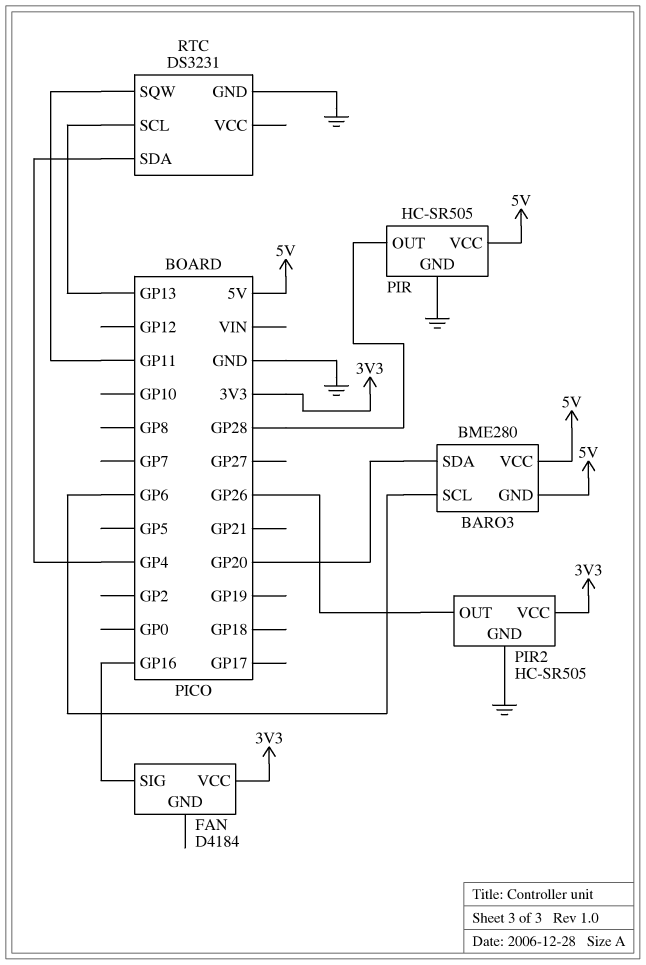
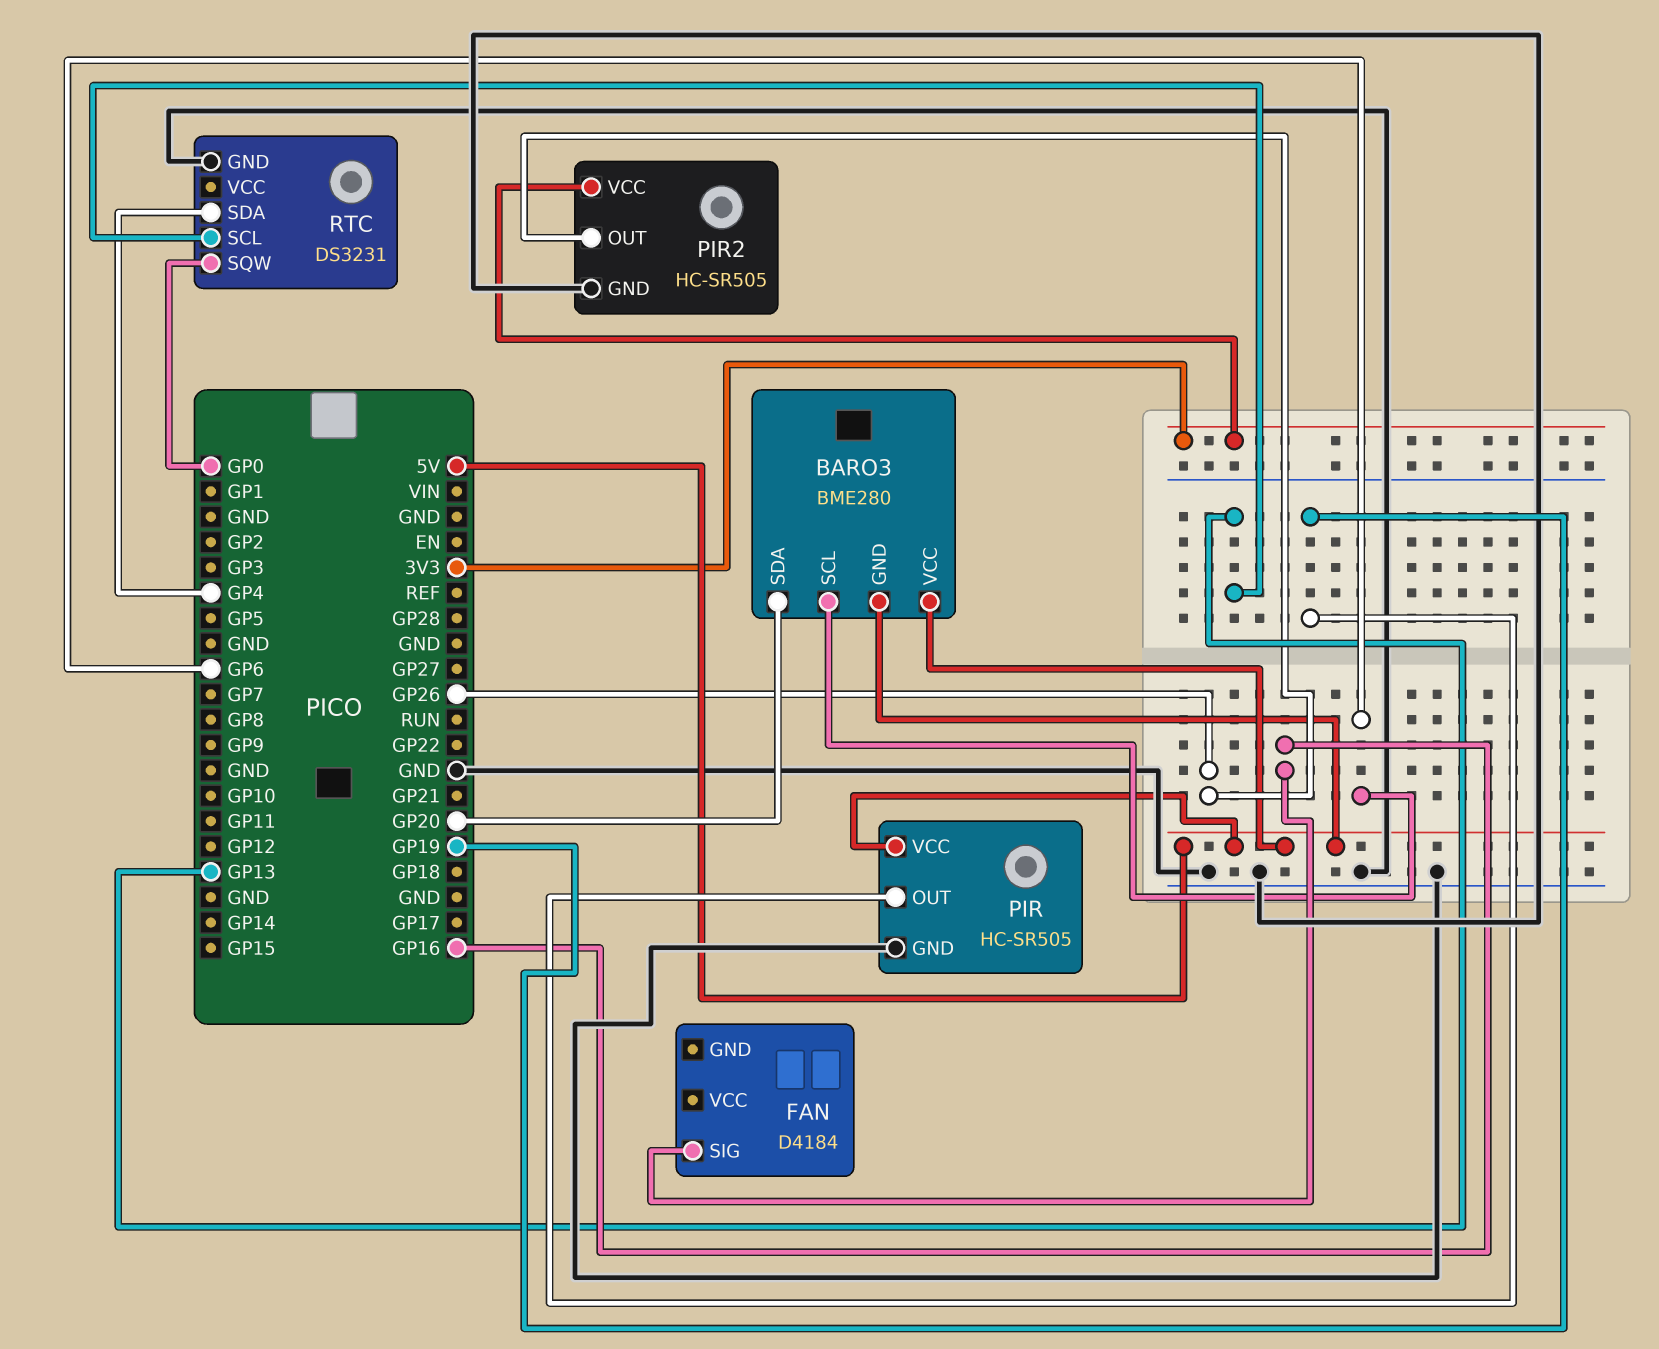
FAN pin VCC: 3V3 -> none
PIR pin OUT: GP28 -> GP19
RTC pin SQW: GP11 -> GP0

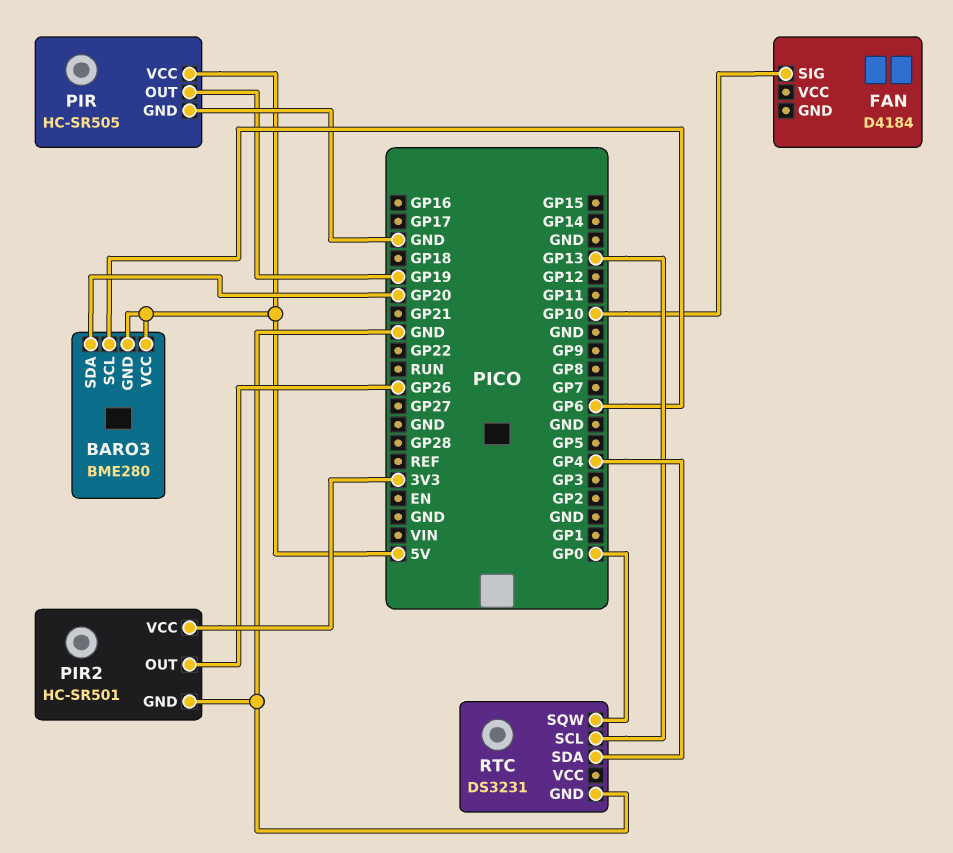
FAN pin SIG: GP16 -> GP10
PIR2: HC-SR505 -> HC-SR501

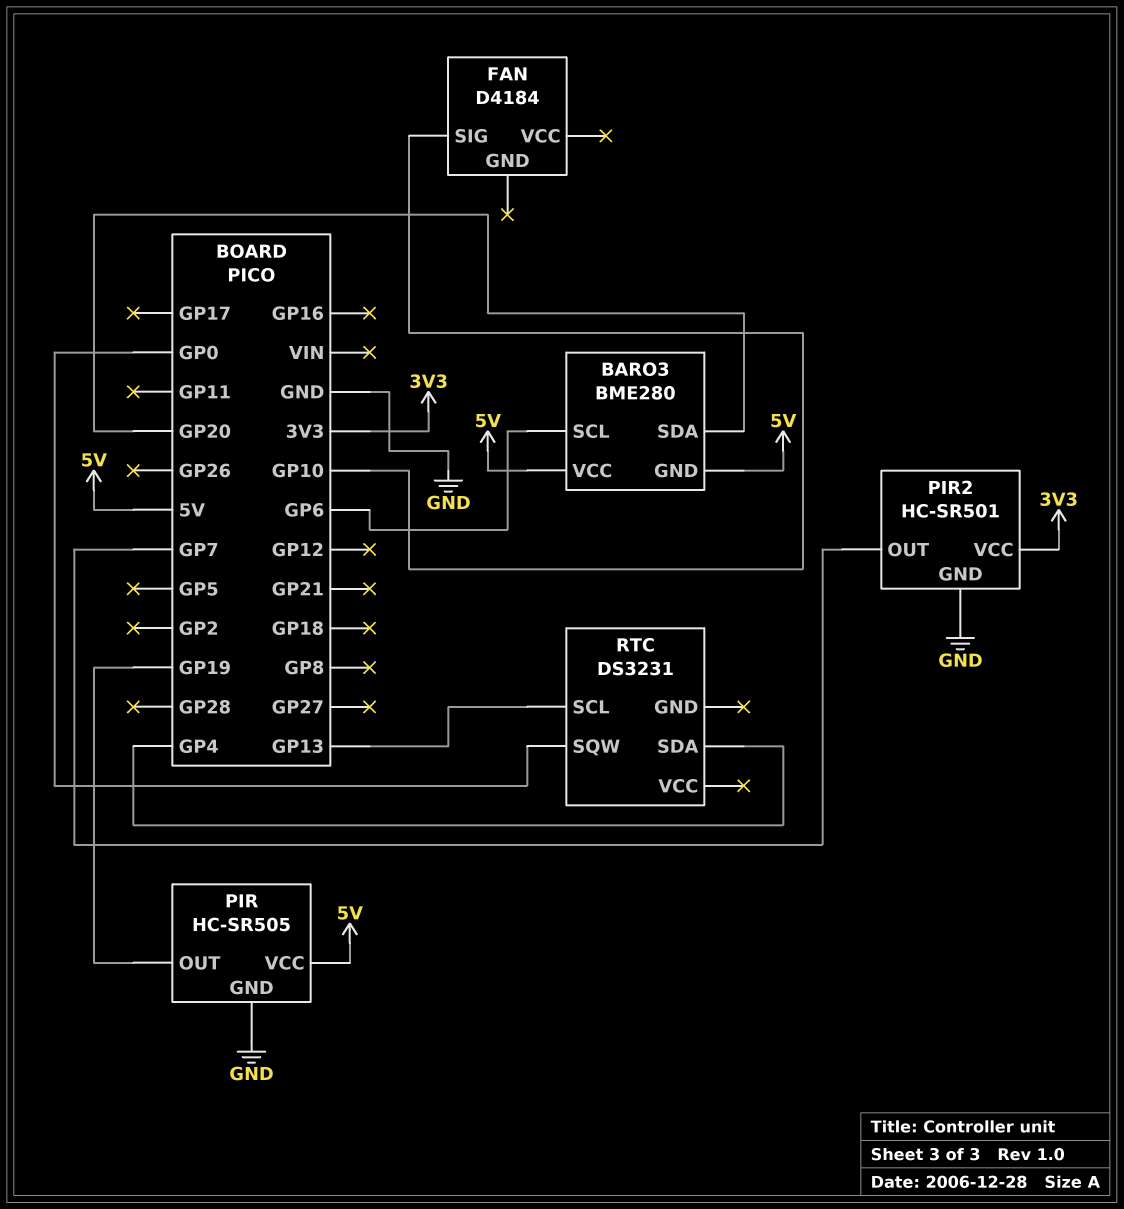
PIR2 pin OUT: GP26 -> GP7
RTC pin GND: GND -> none

